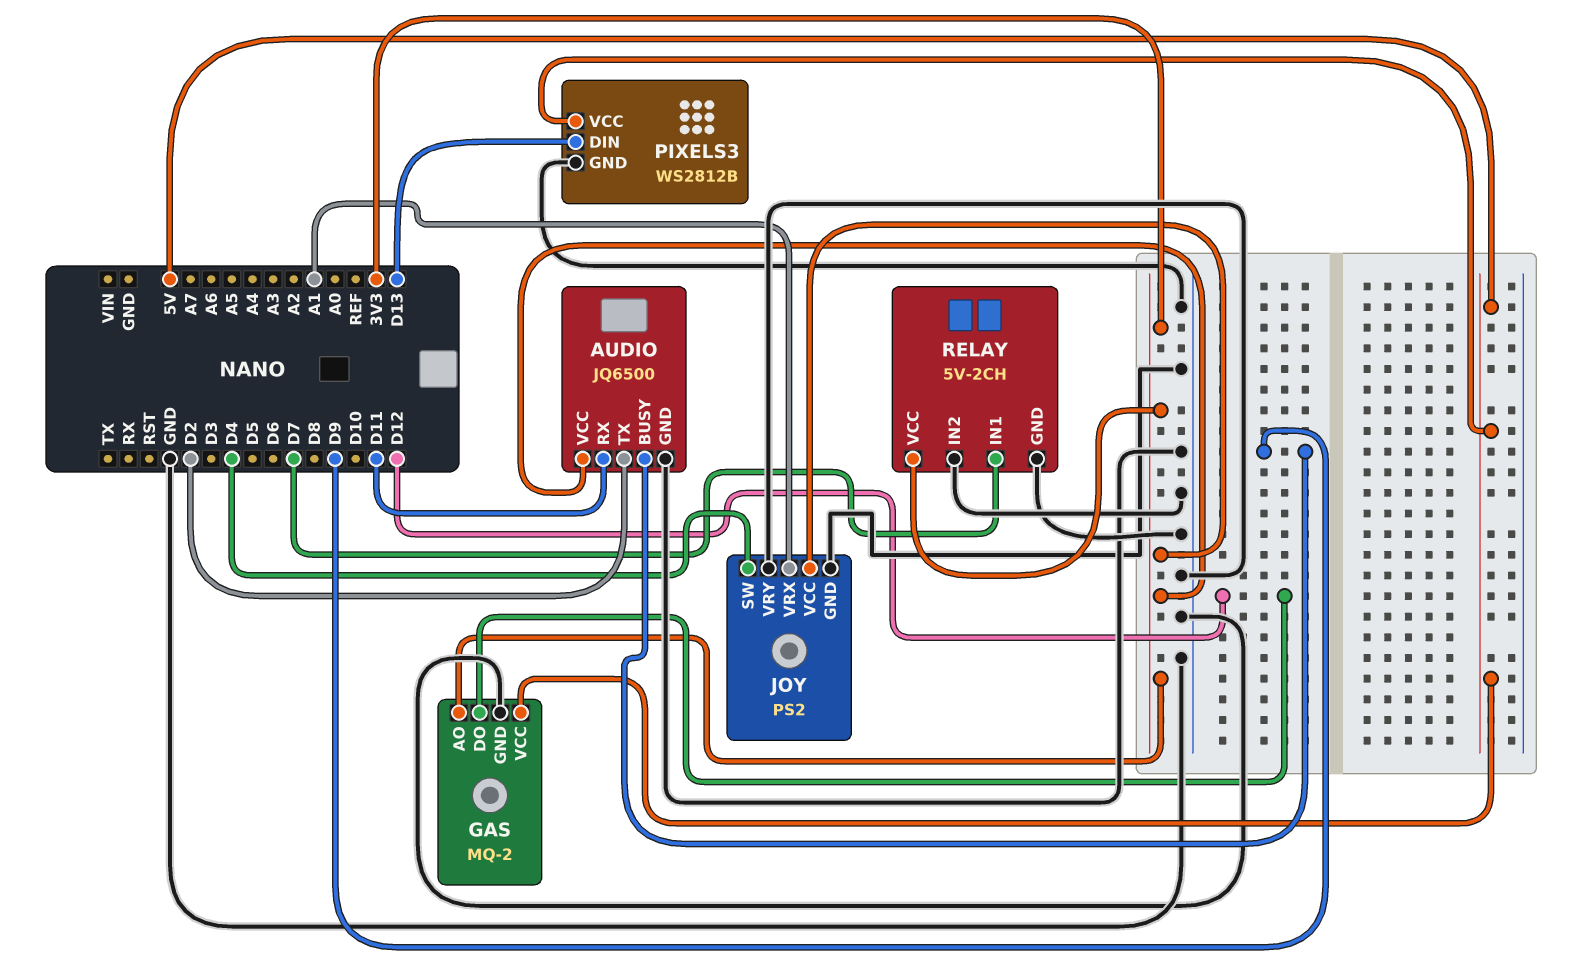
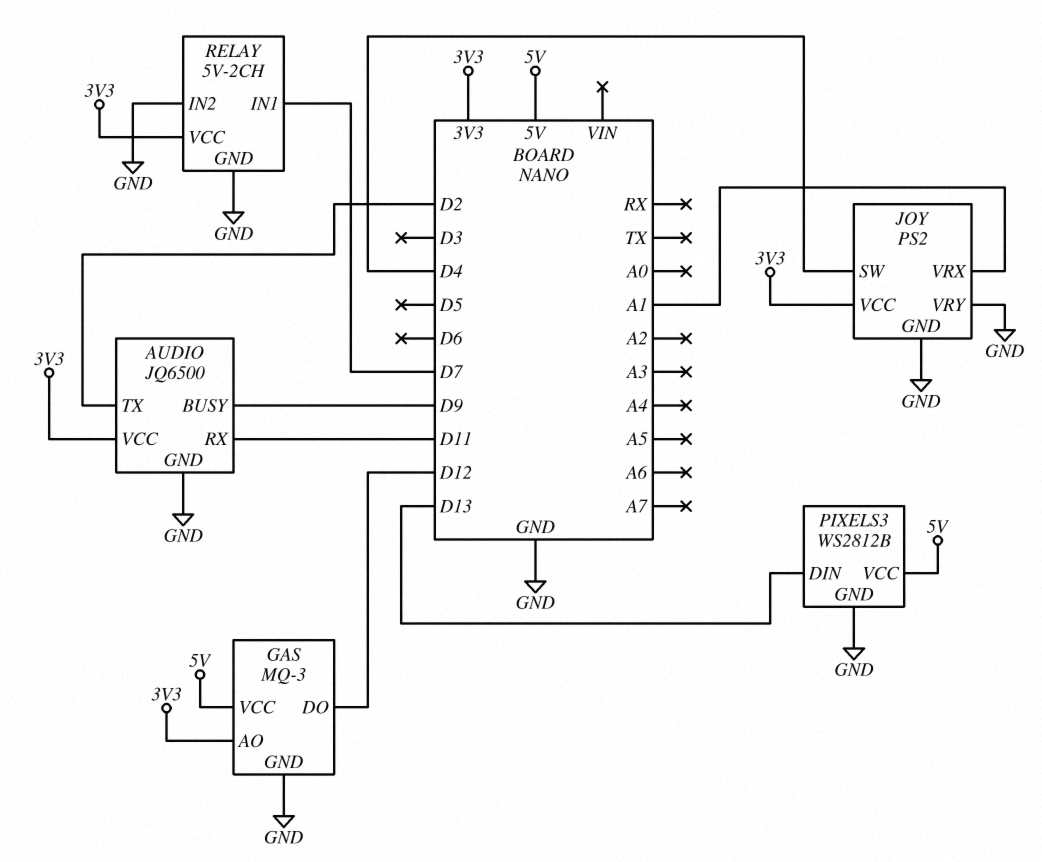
GAS: MQ-2 -> MQ-3

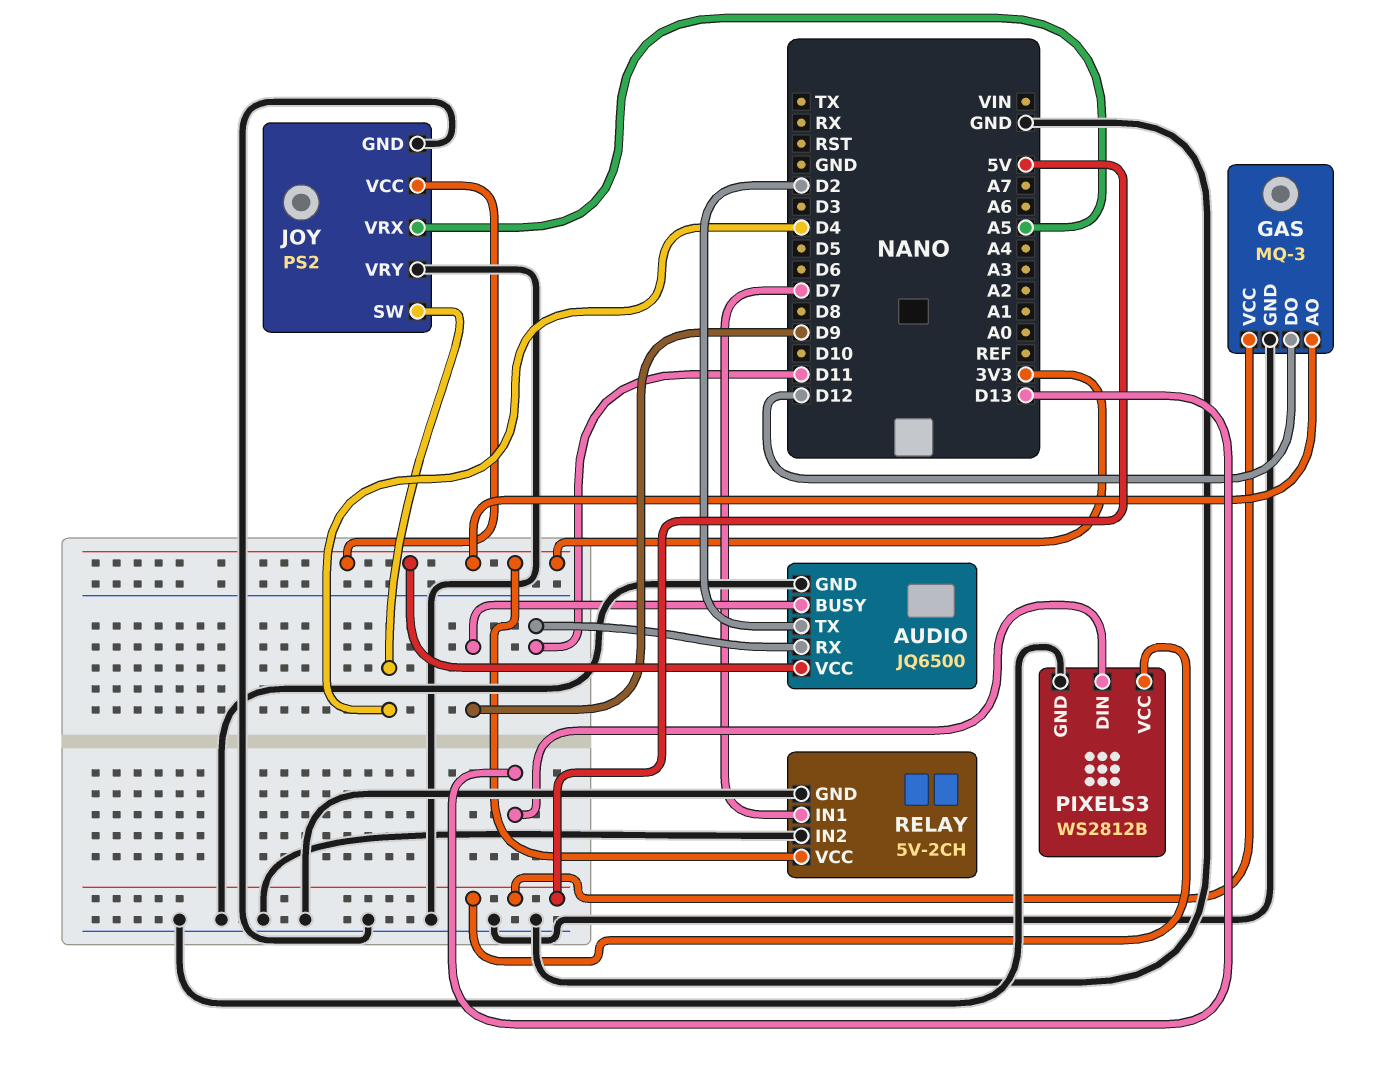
JOY pin VRX: A1 -> A5

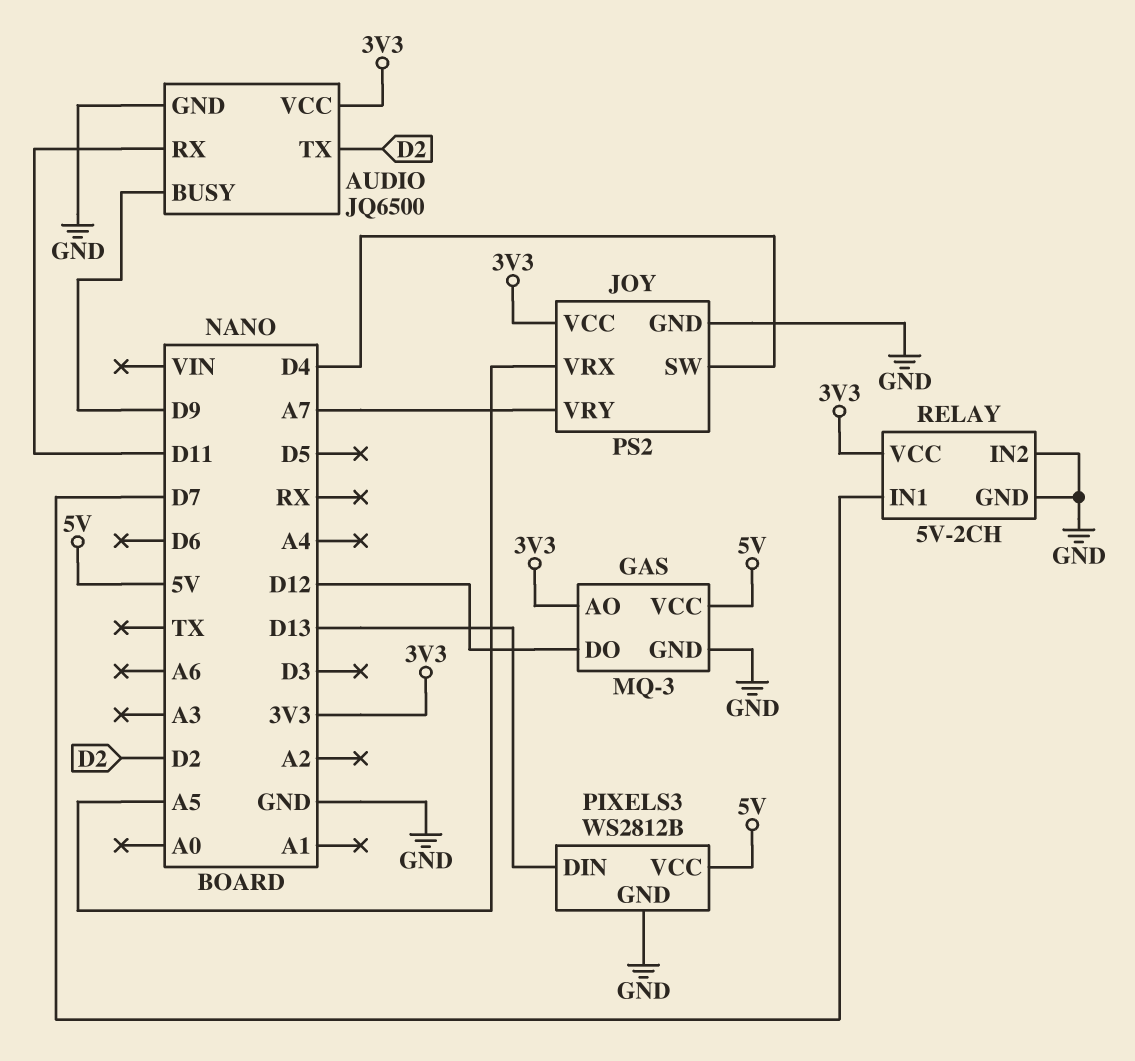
JOY pin VRY: GND -> A7

